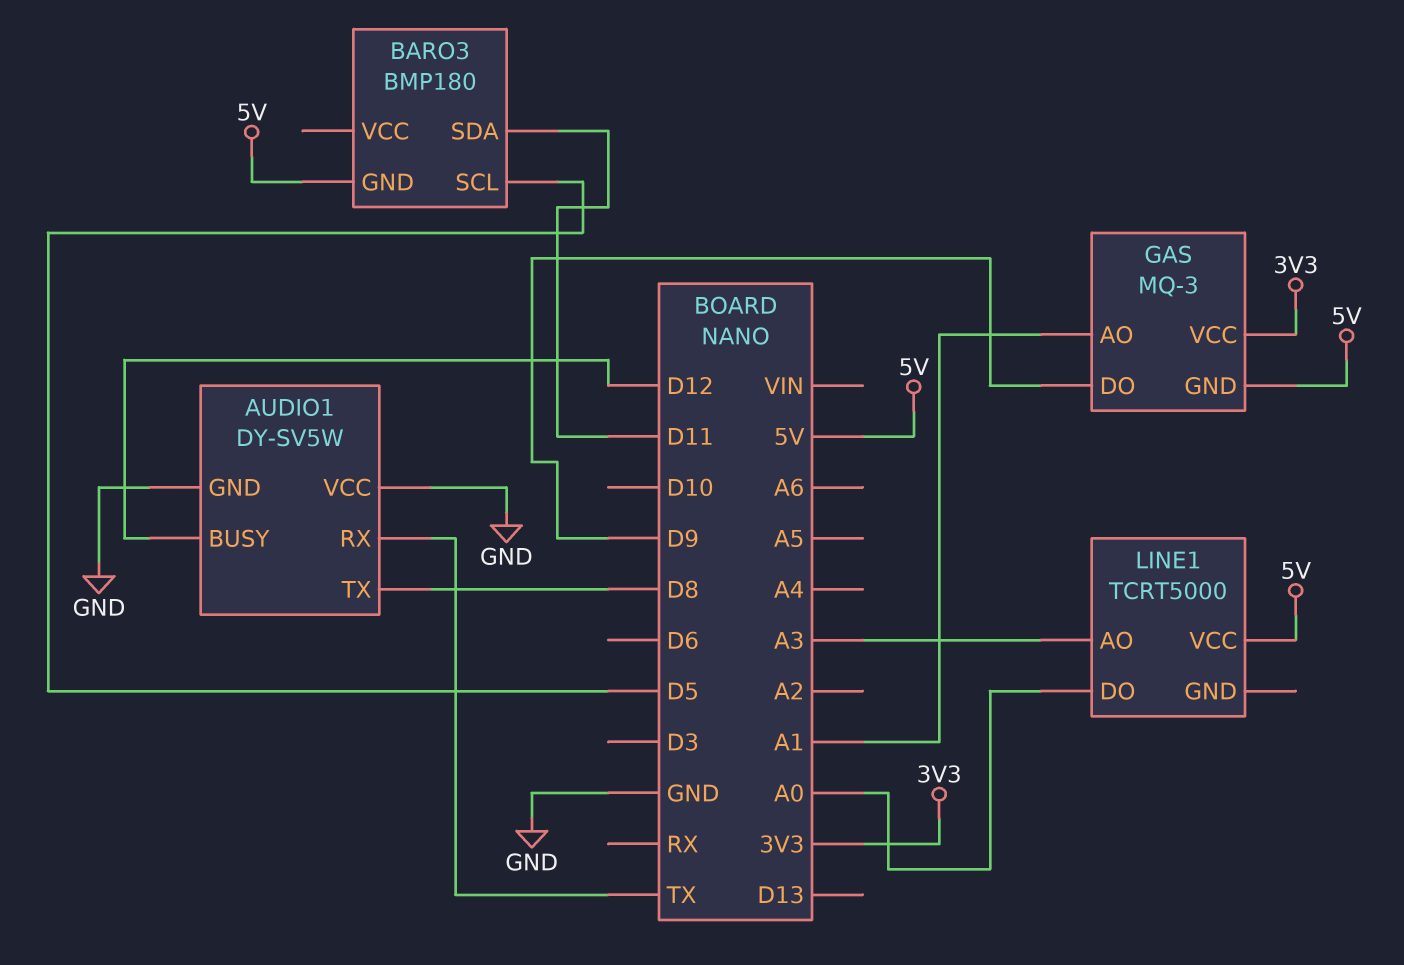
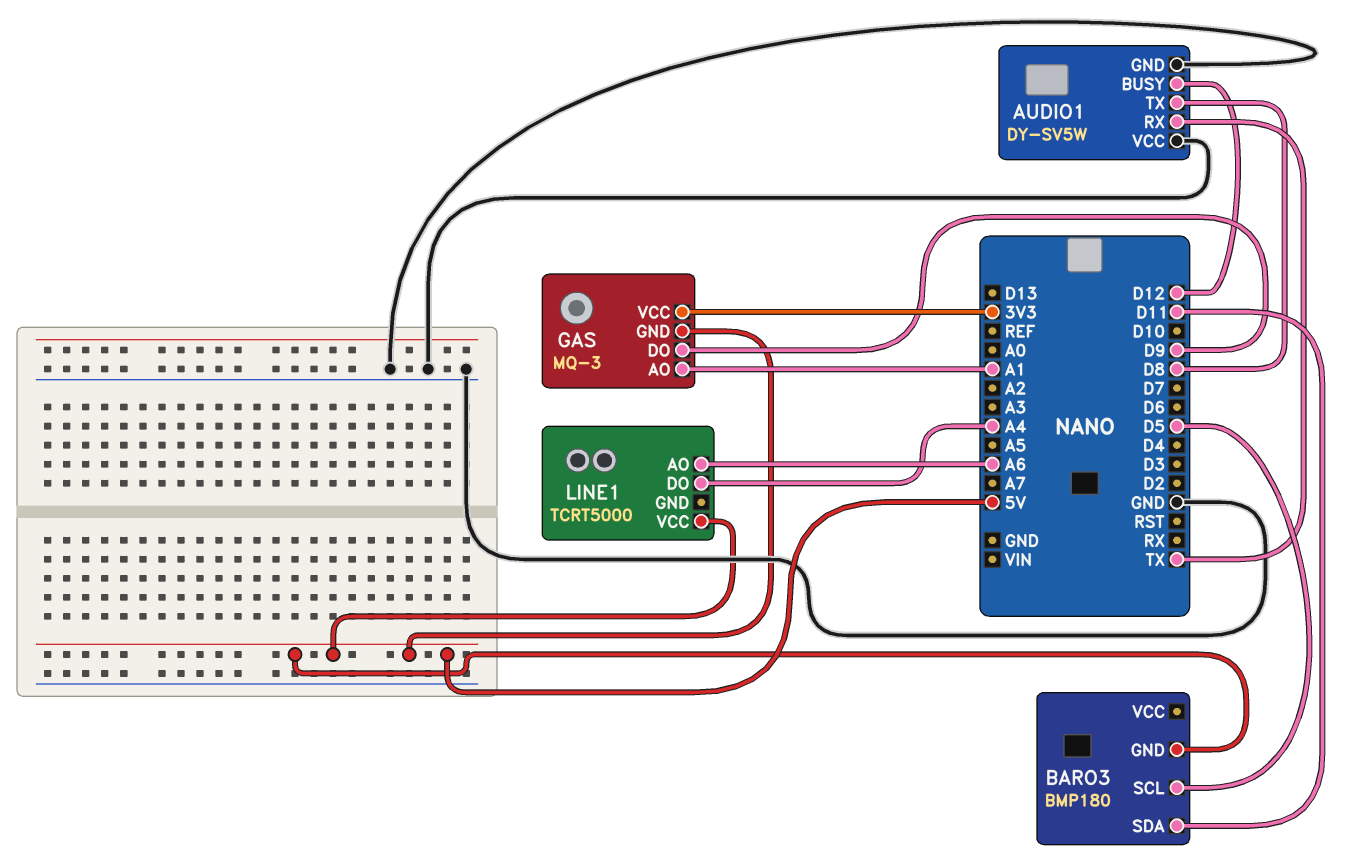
LINE1 pin AO: A3 -> A6
LINE1 pin DO: A0 -> A4

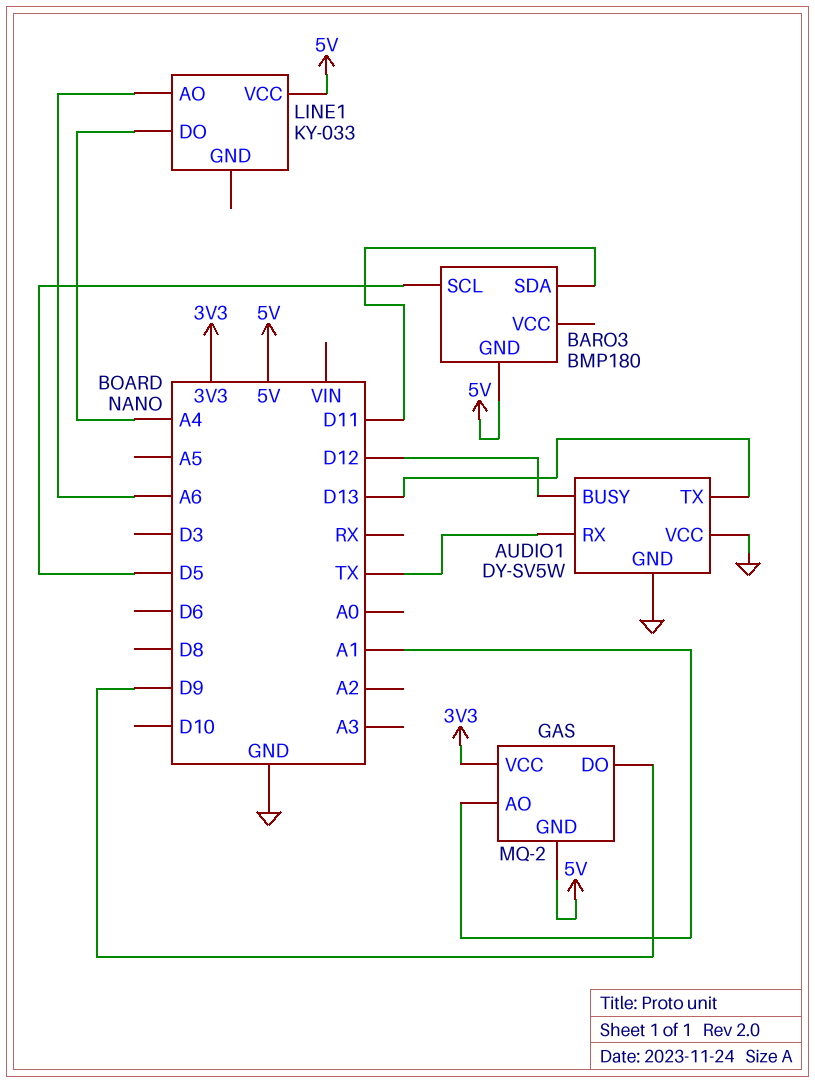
AUDIO1 pin TX: D8 -> D13
GAS: MQ-3 -> MQ-2
LINE1: TCRT5000 -> KY-033

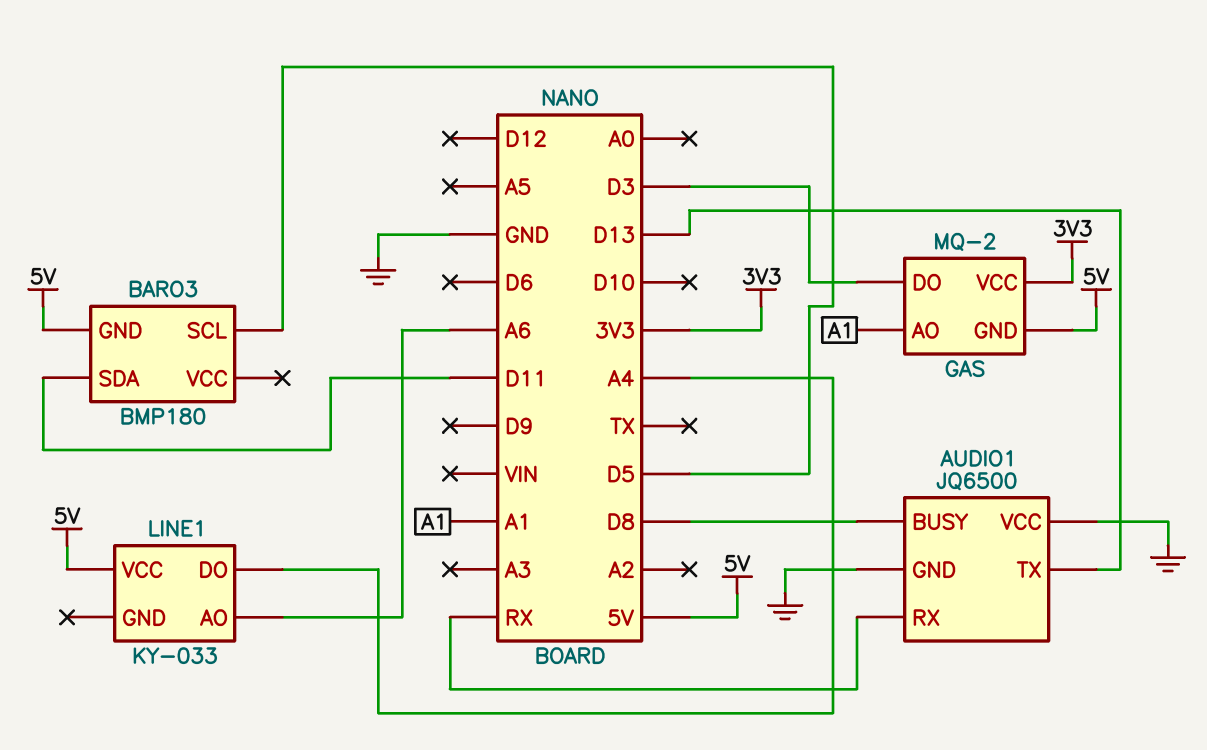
AUDIO1: DY-SV5W -> JQ6500
AUDIO1 pin BUSY: D12 -> D8
AUDIO1 pin RX: TX -> RX
GAS pin DO: D9 -> D3

